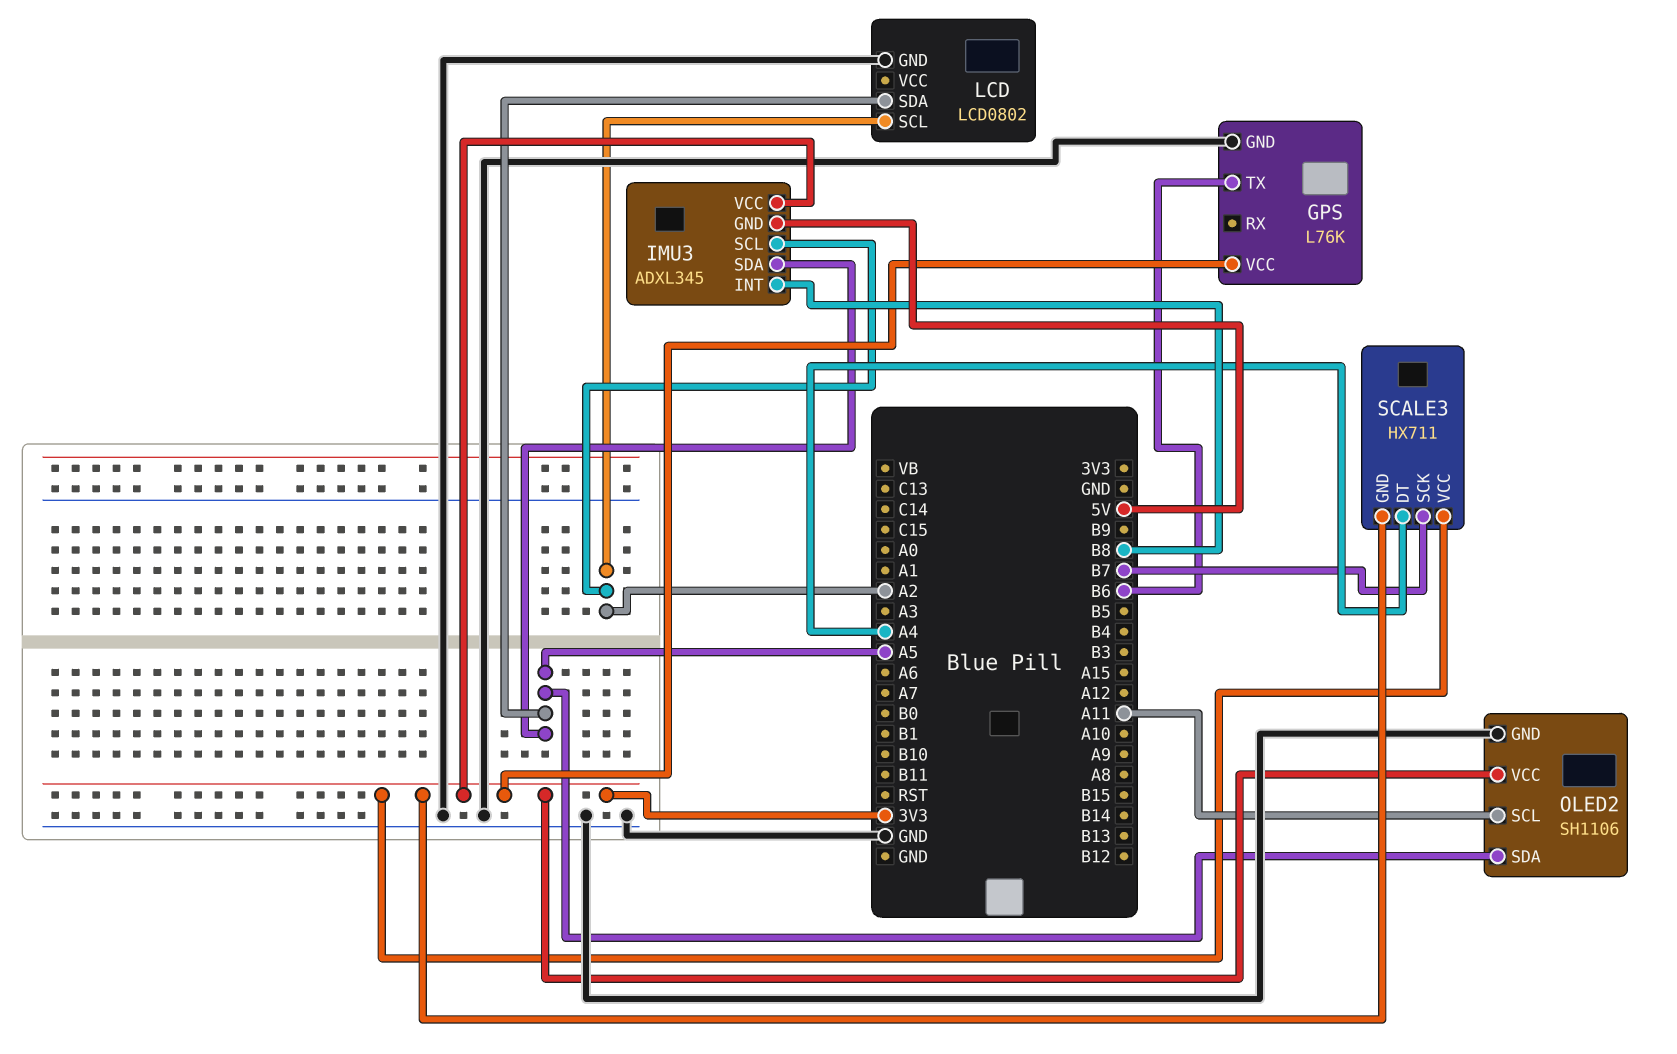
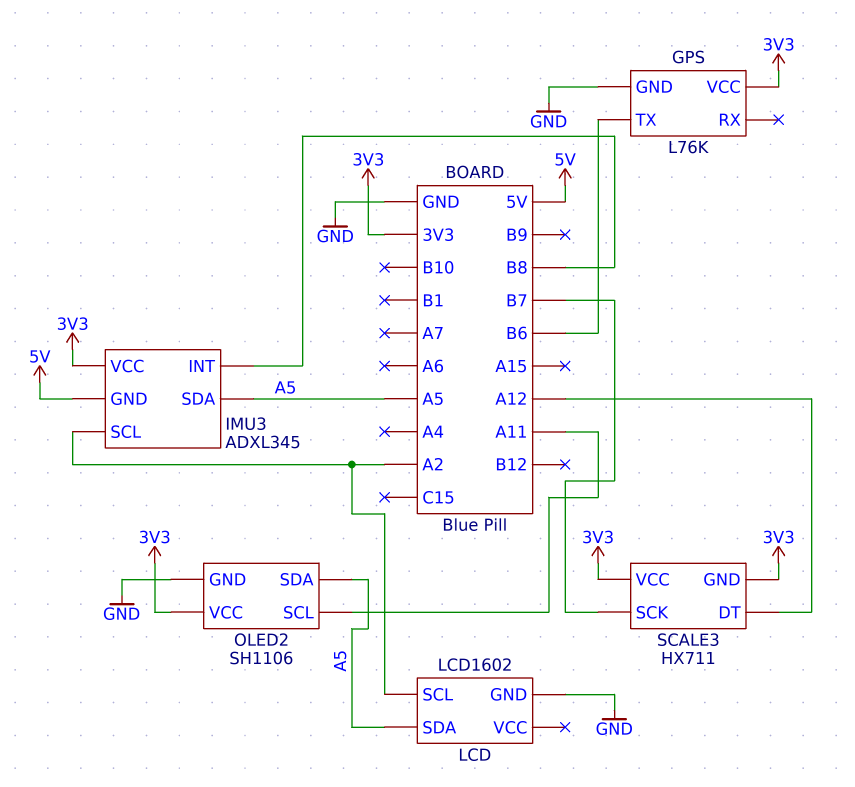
LCD: LCD0802 -> LCD1602
SCALE3 pin DT: A4 -> A12

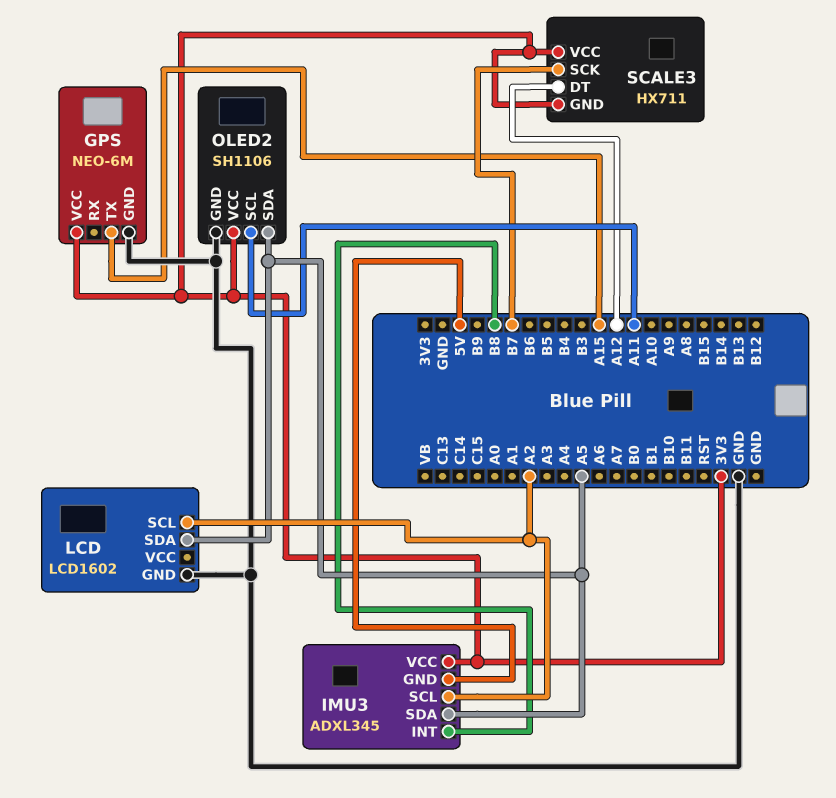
GPS: L76K -> NEO-6M
GPS pin TX: B6 -> A15

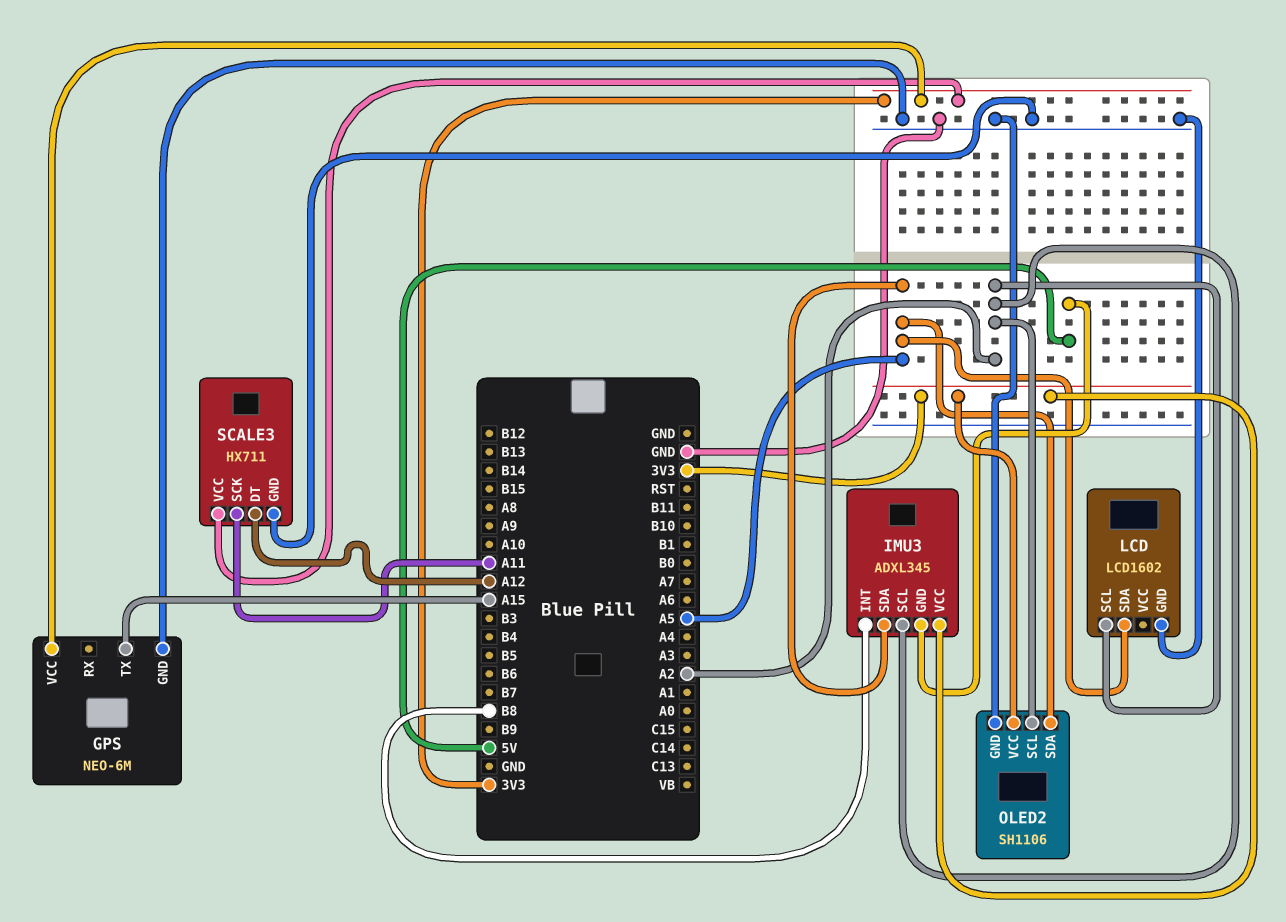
OLED2 pin SCL: A11 -> A2
SCALE3 pin GND: 3V3 -> GND
SCALE3 pin SCK: B7 -> A11

